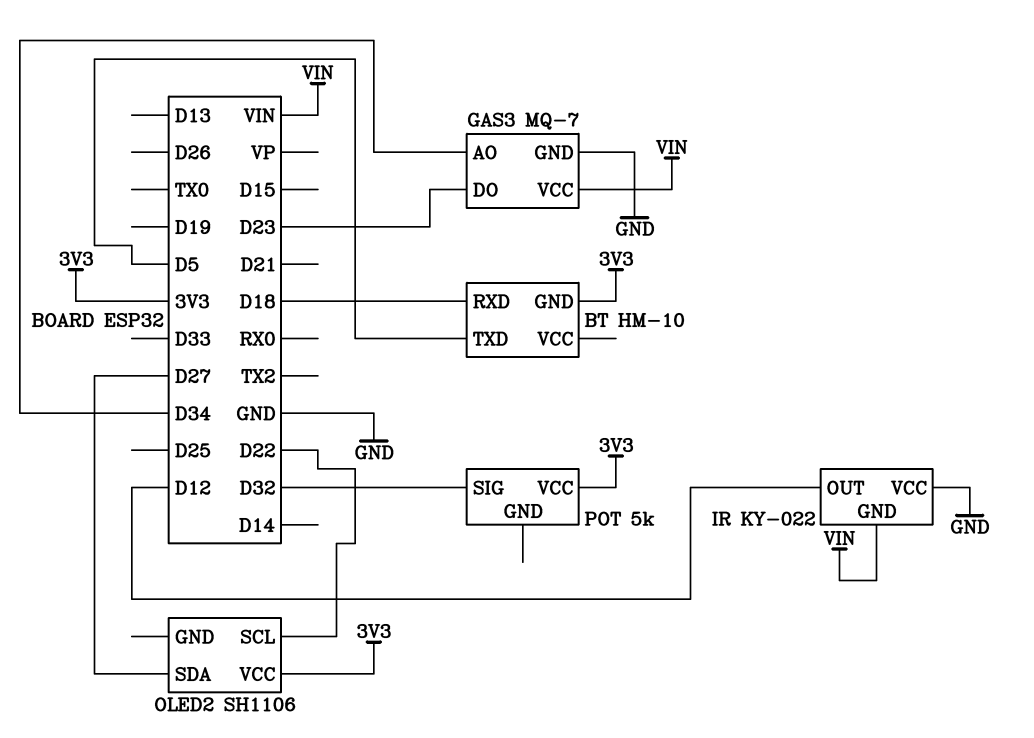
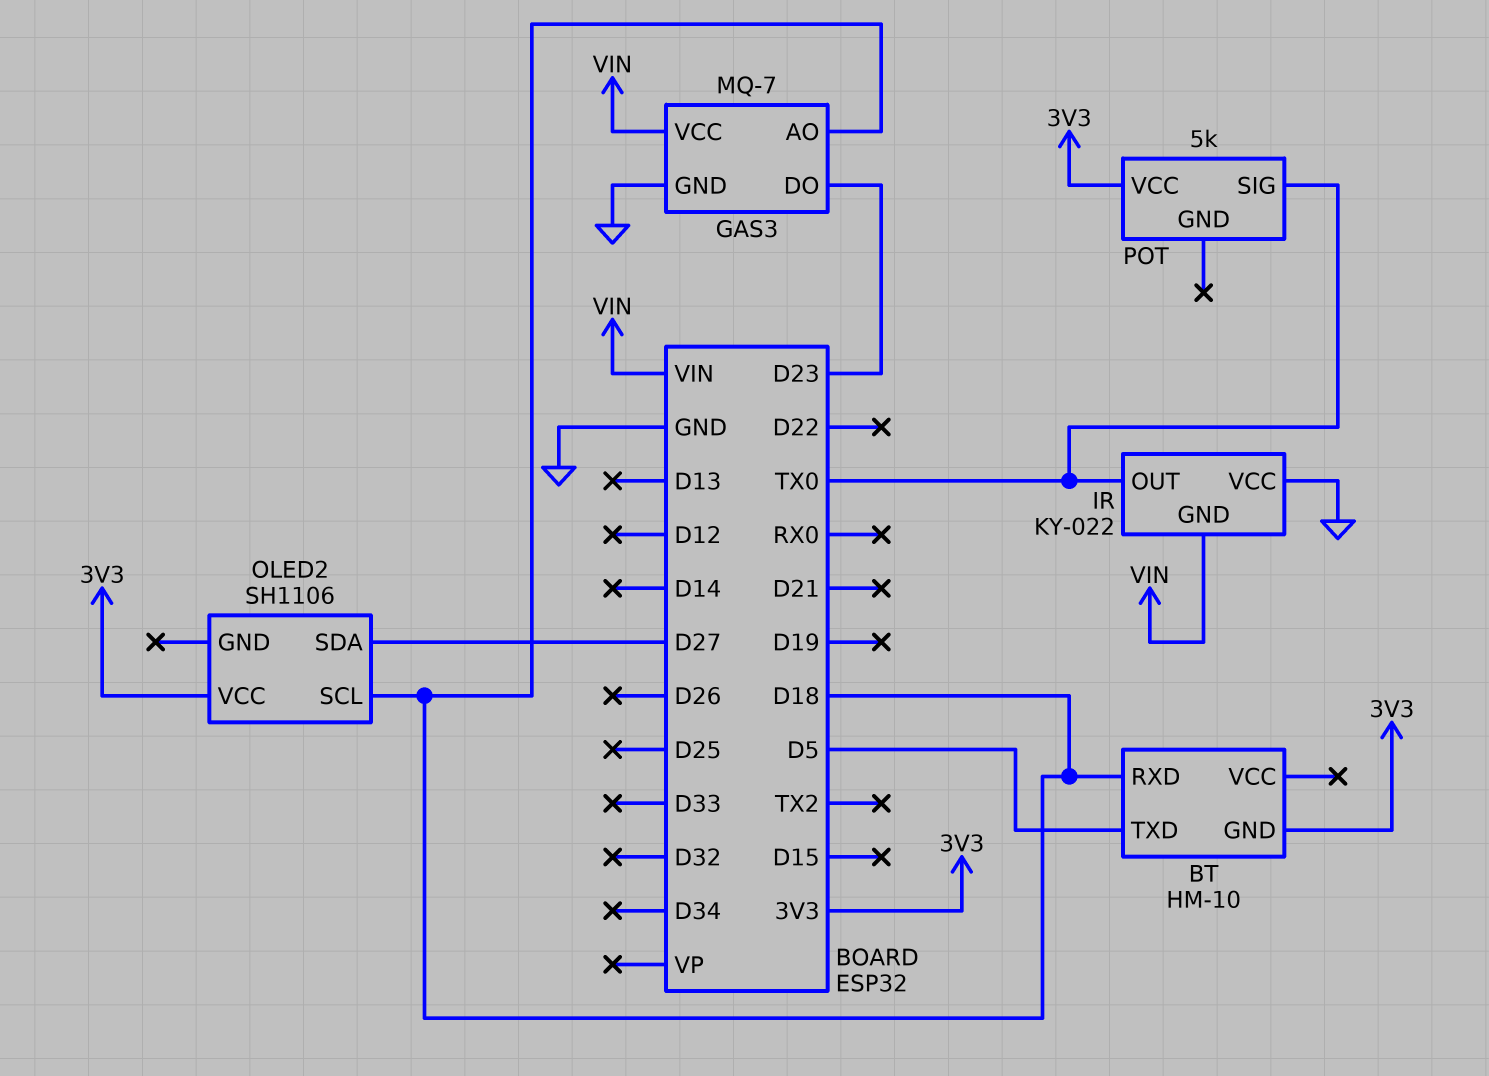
GAS3 pin AO: D34 -> D18
IR pin OUT: D12 -> TX0
OLED2 pin SCL: D22 -> D18
POT pin SIG: D32 -> TX0

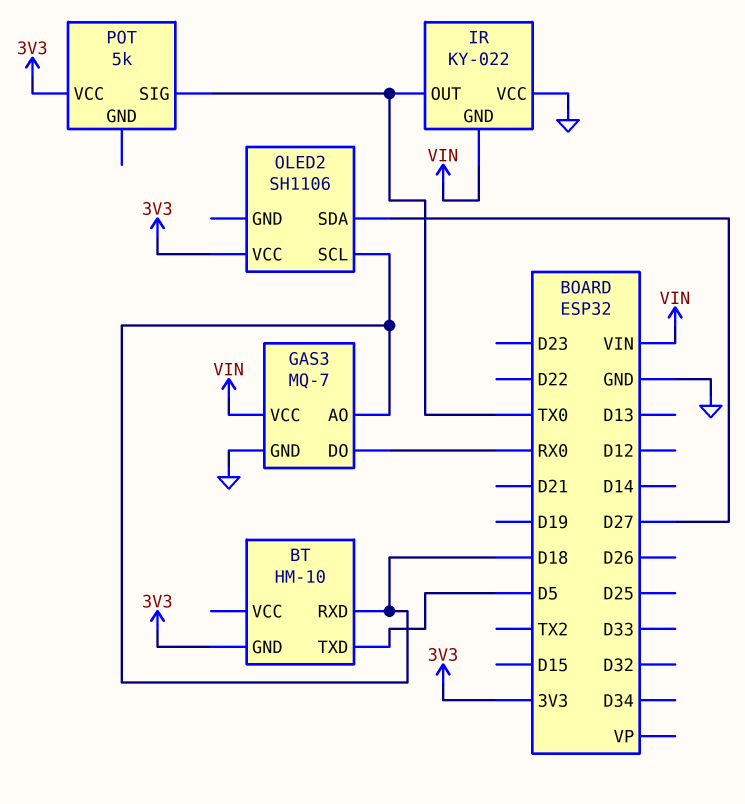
GAS3 pin DO: D23 -> RX0

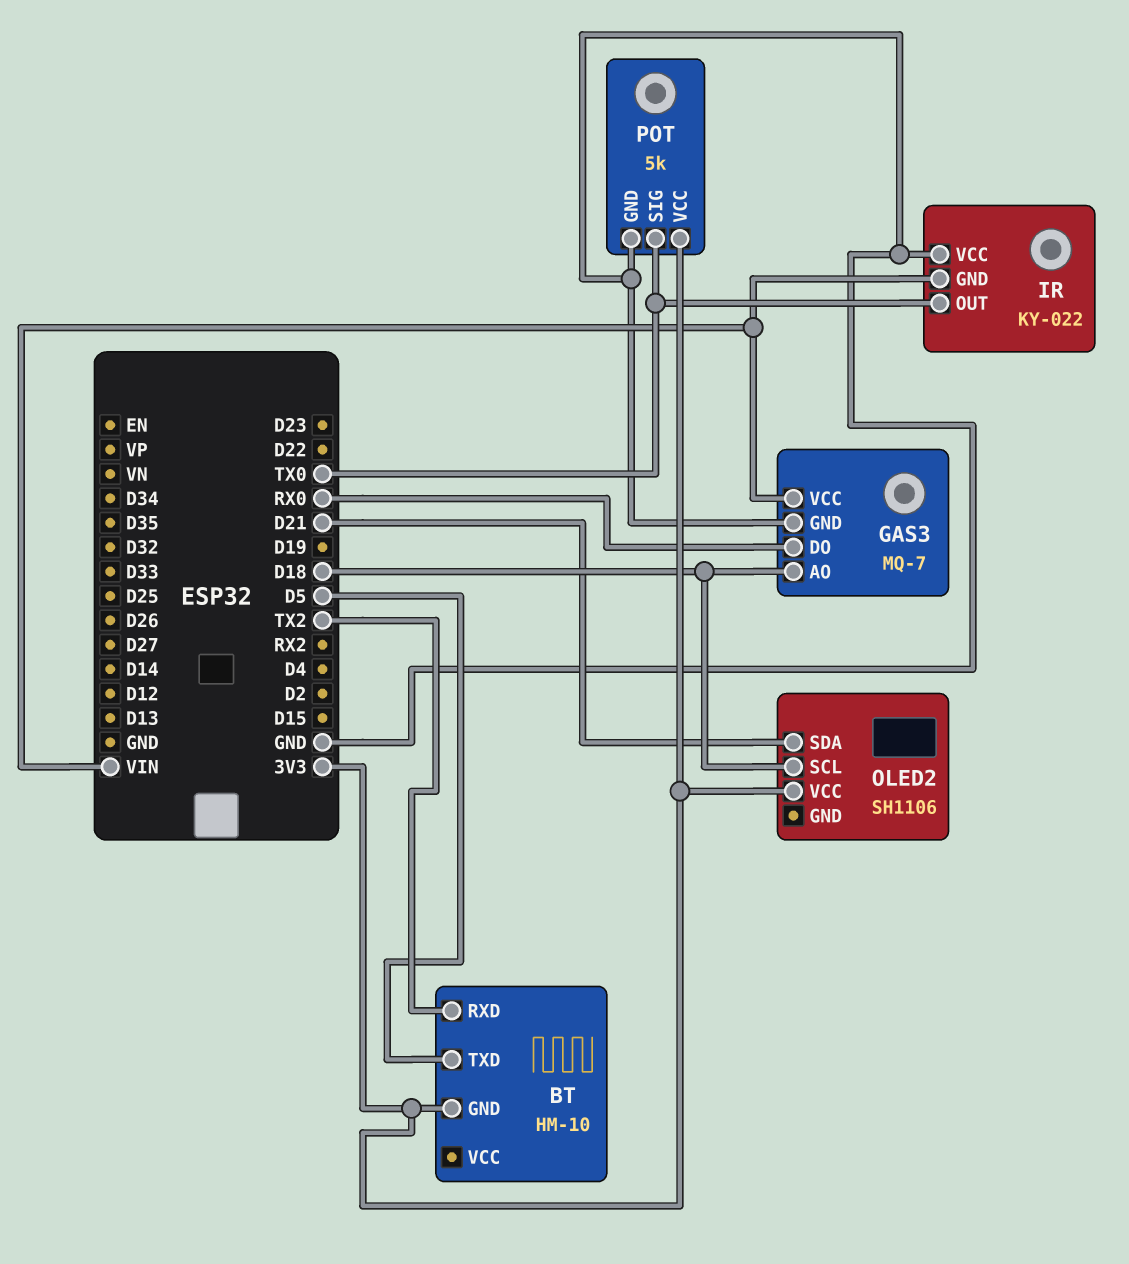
BT pin RXD: D18 -> TX2
OLED2 pin SDA: D27 -> D21
POT pin GND: none -> GND

